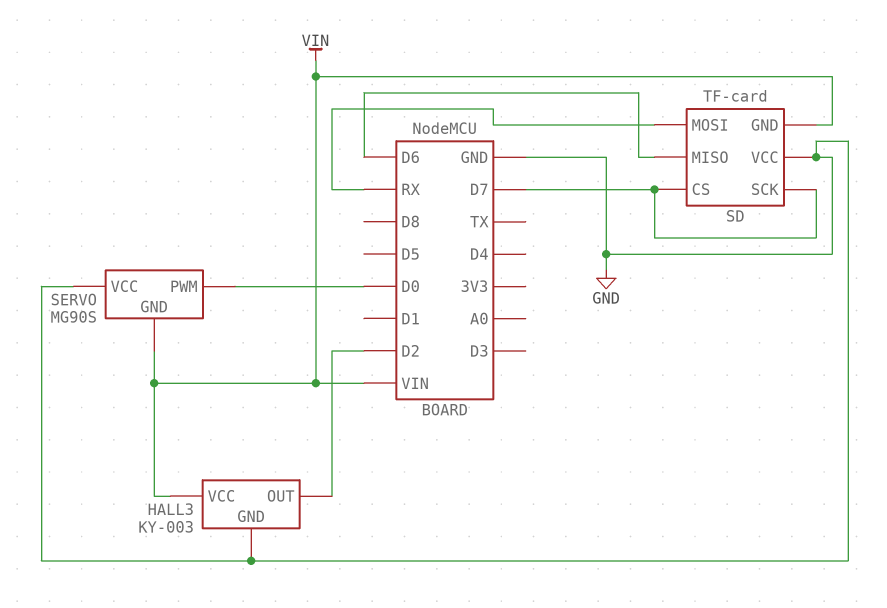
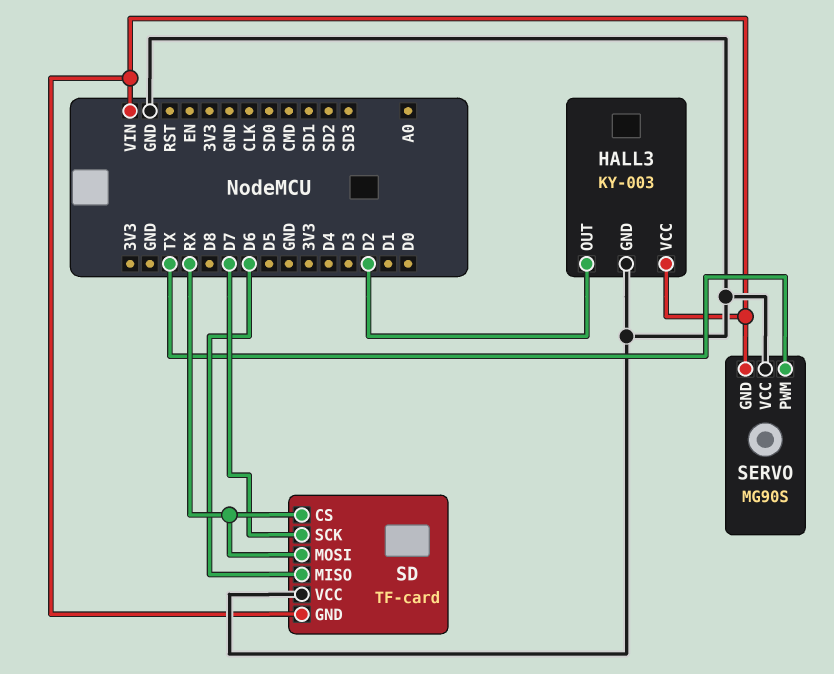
SD pin CS: D7 -> RX
SERVO pin PWM: D0 -> TX

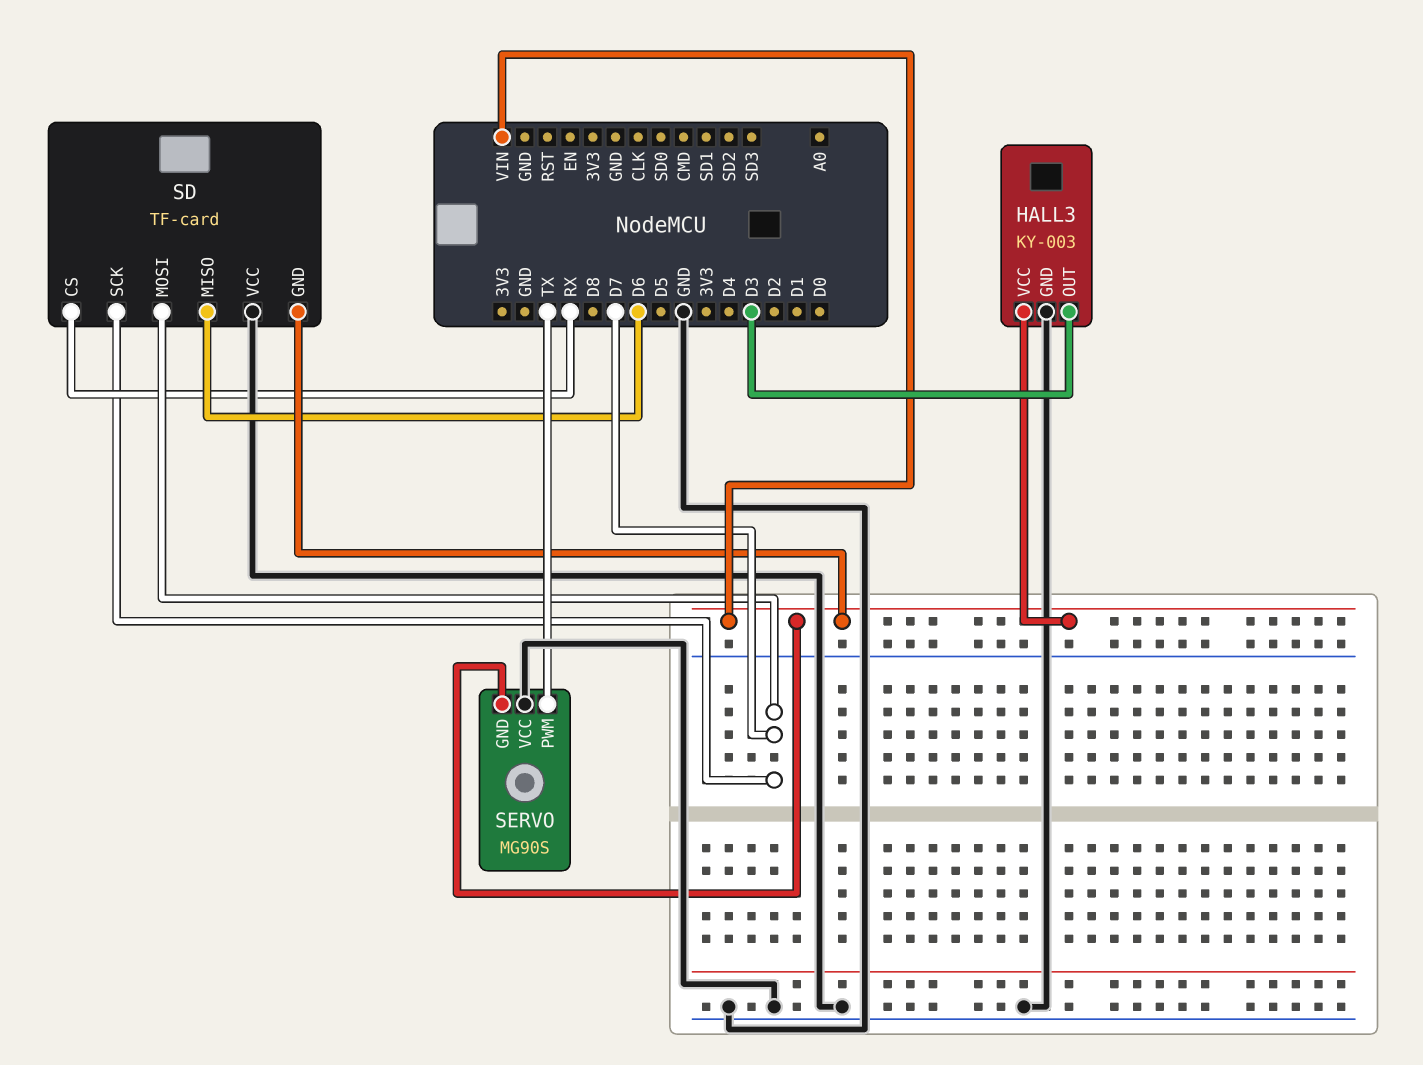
HALL3 pin OUT: D2 -> D3
SD pin MOSI: RX -> D7

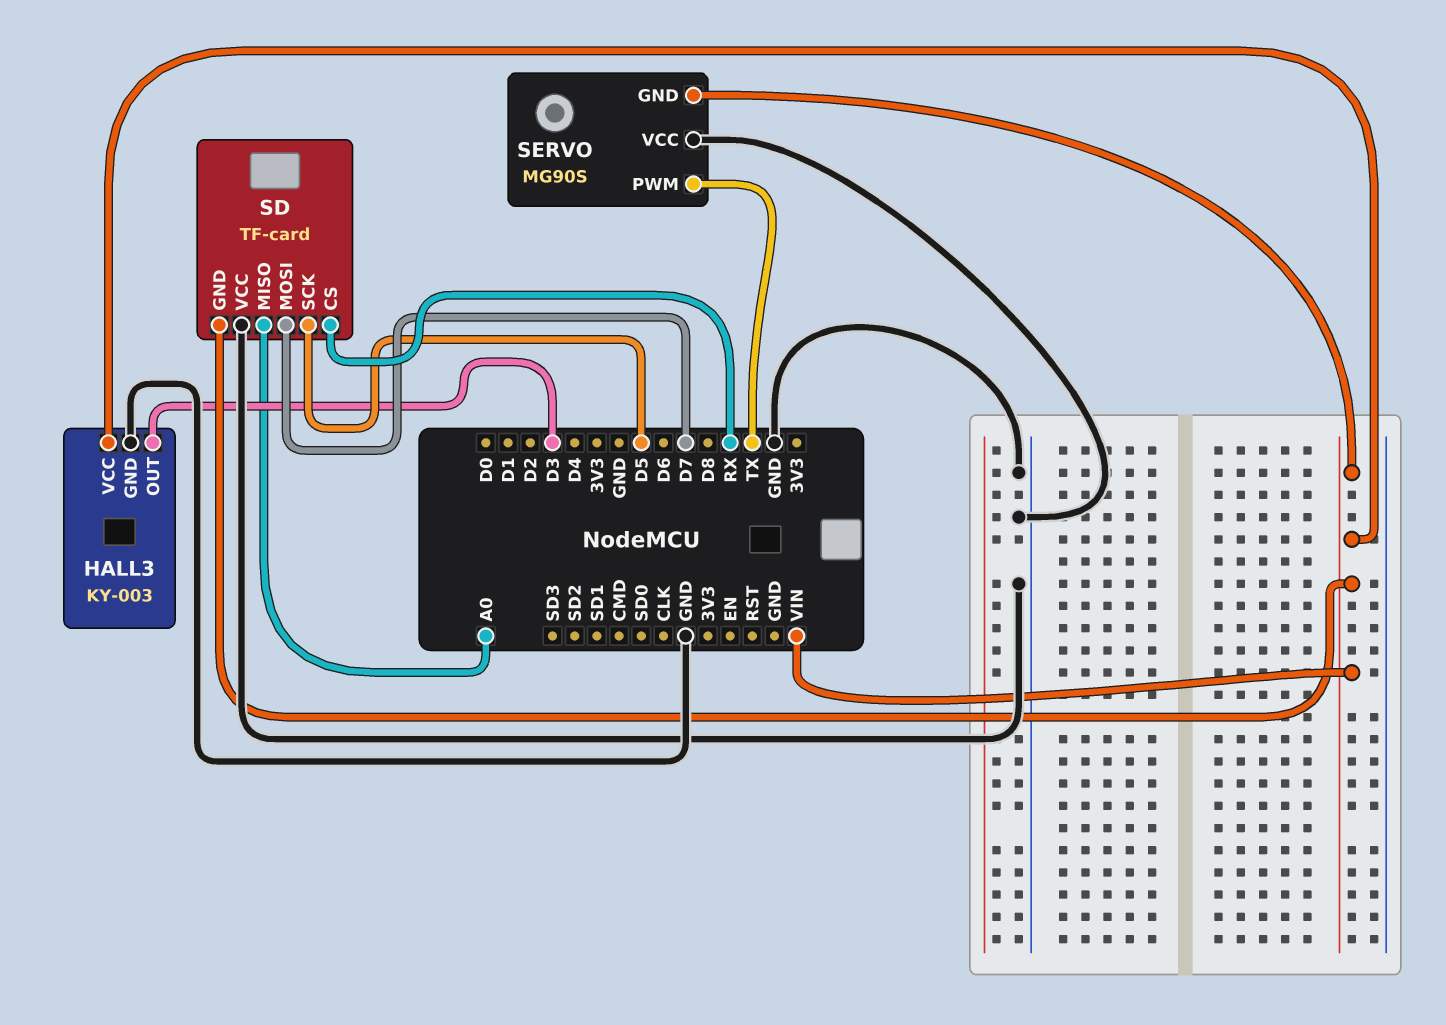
SD pin MISO: D6 -> A0
SD pin SCK: D7 -> D5

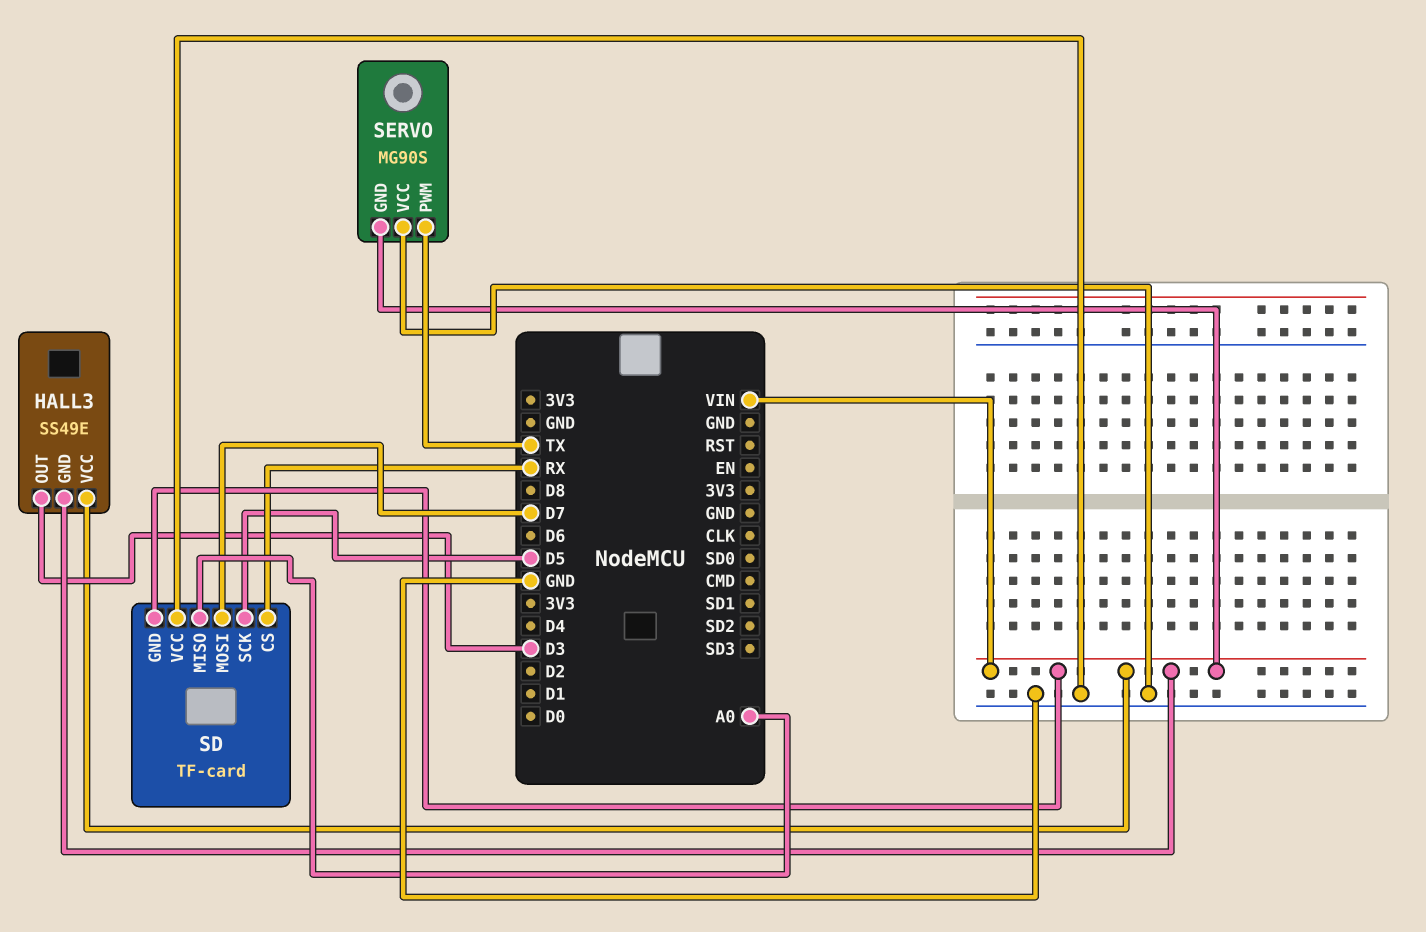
HALL3: KY-003 -> SS49E
HALL3 pin GND: GND -> VIN

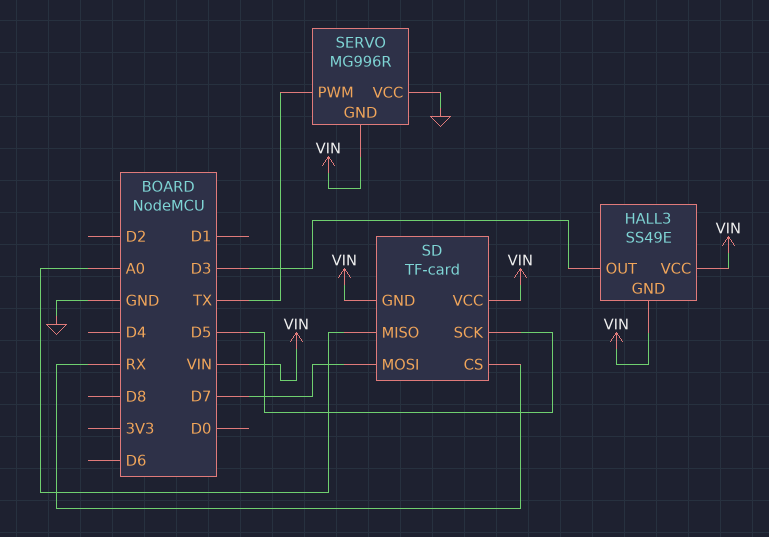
SD pin VCC: GND -> VIN
SERVO: MG90S -> MG996R

